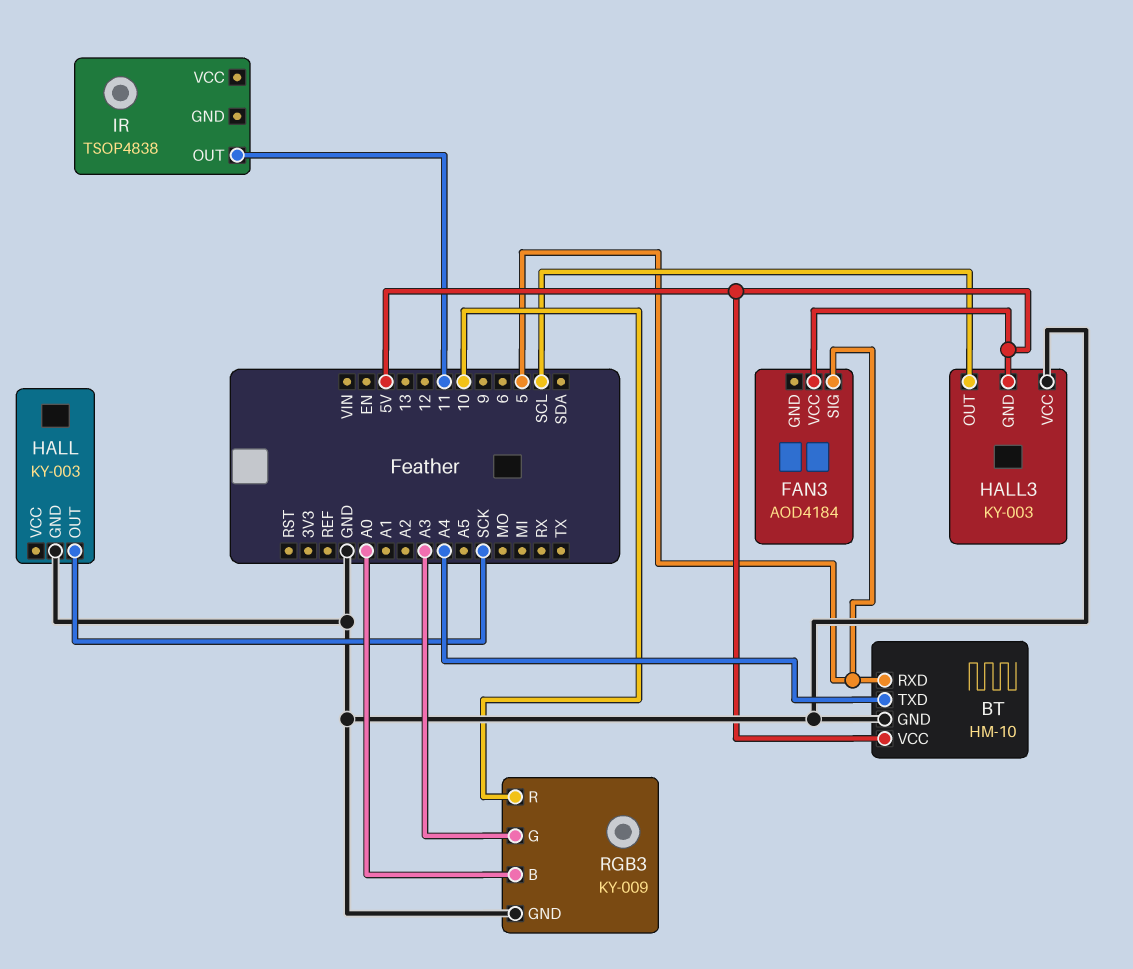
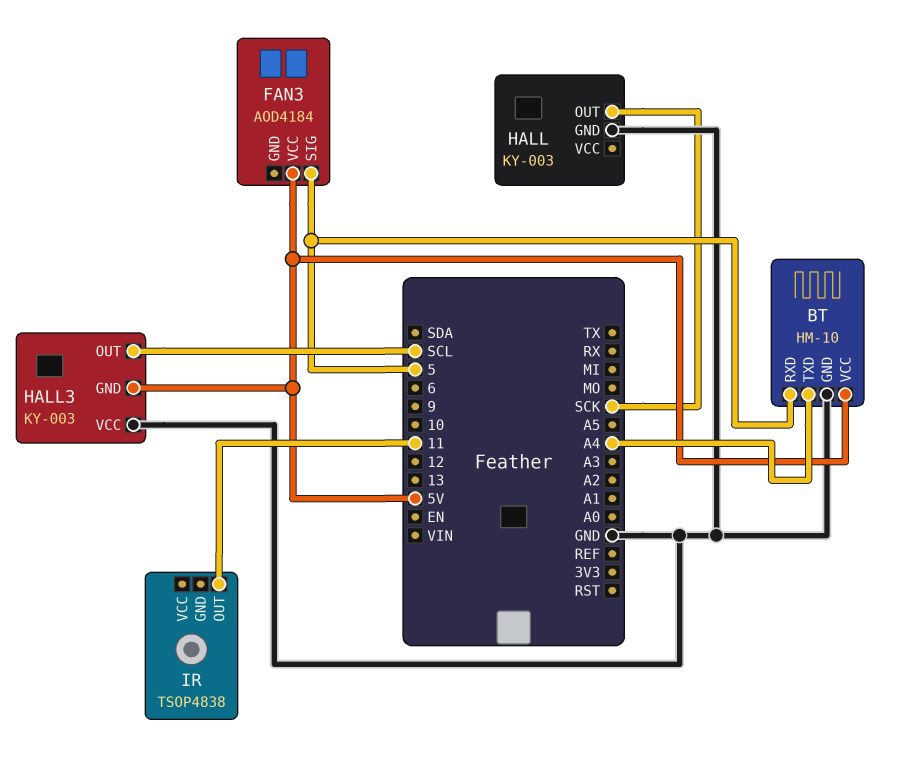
RGB3: KY-009 -> none
RGB3 pin B: A0 -> none
RGB3 pin G: A3 -> none
RGB3 pin GND: GND -> none
RGB3 pin R: 10 -> none

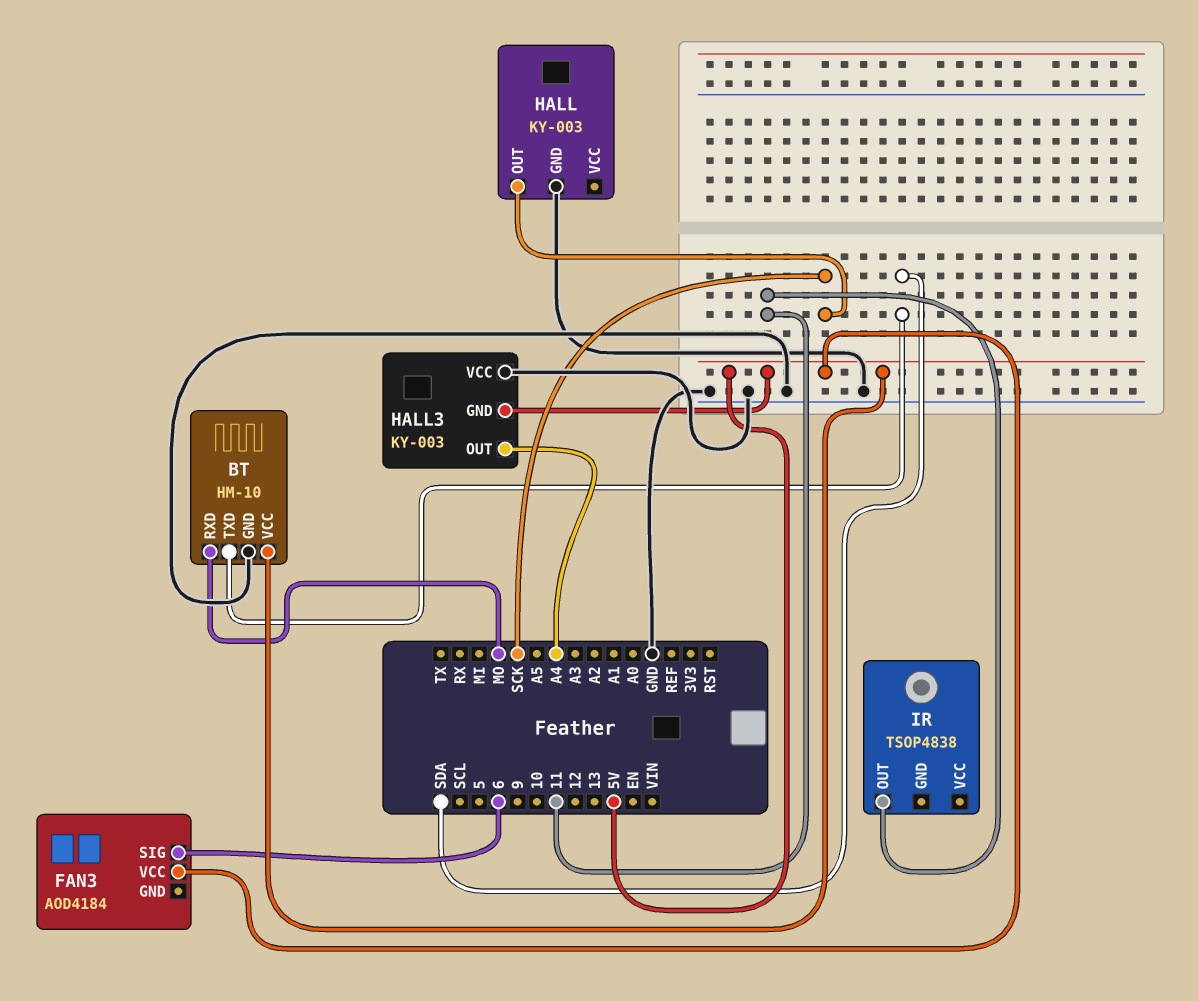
BT pin RXD: 5 -> MO
BT pin TXD: A4 -> SDA
FAN3 pin SIG: 5 -> 6
HALL3 pin OUT: SCL -> A4

